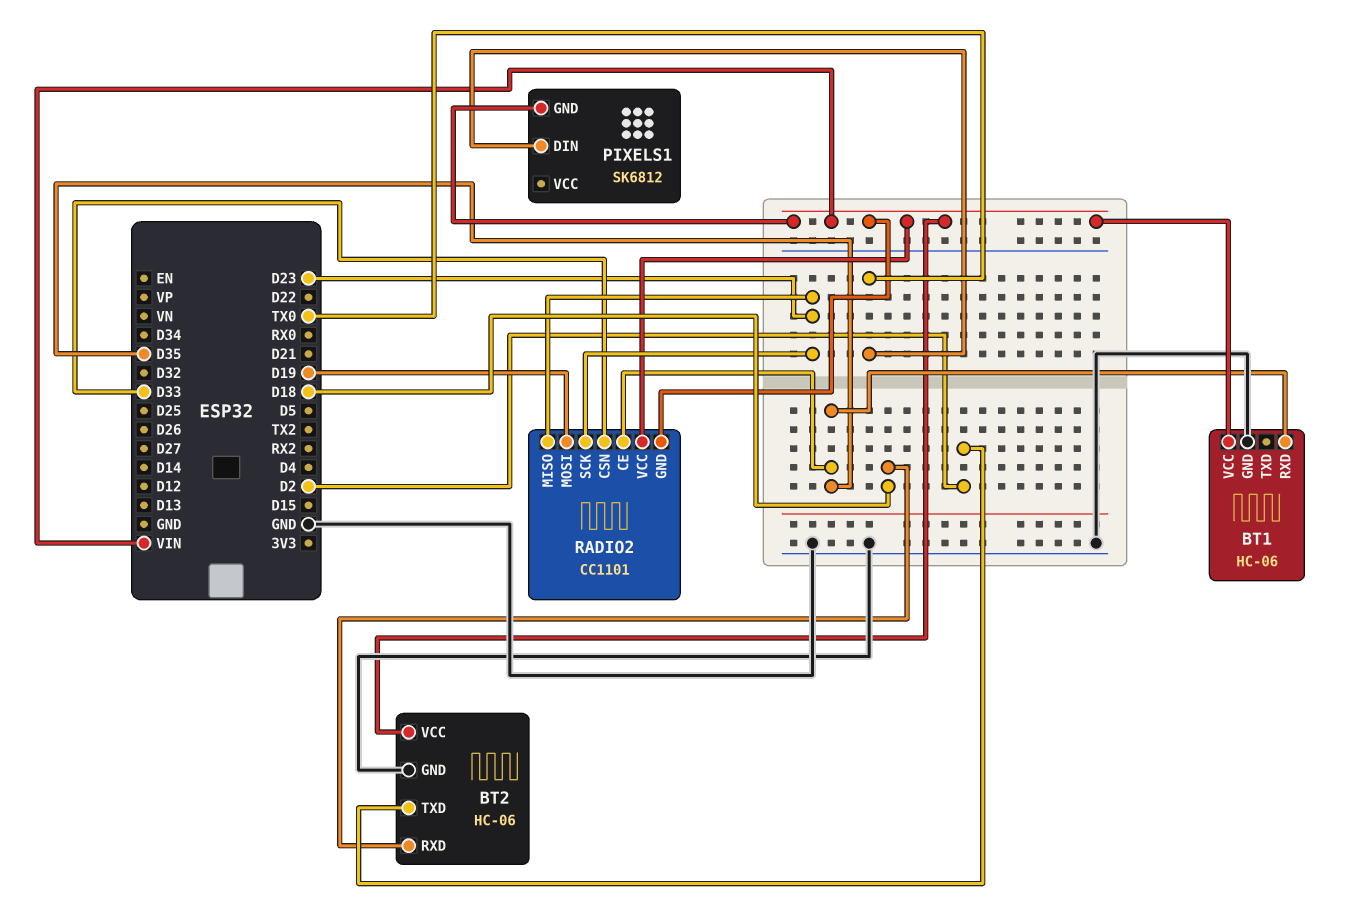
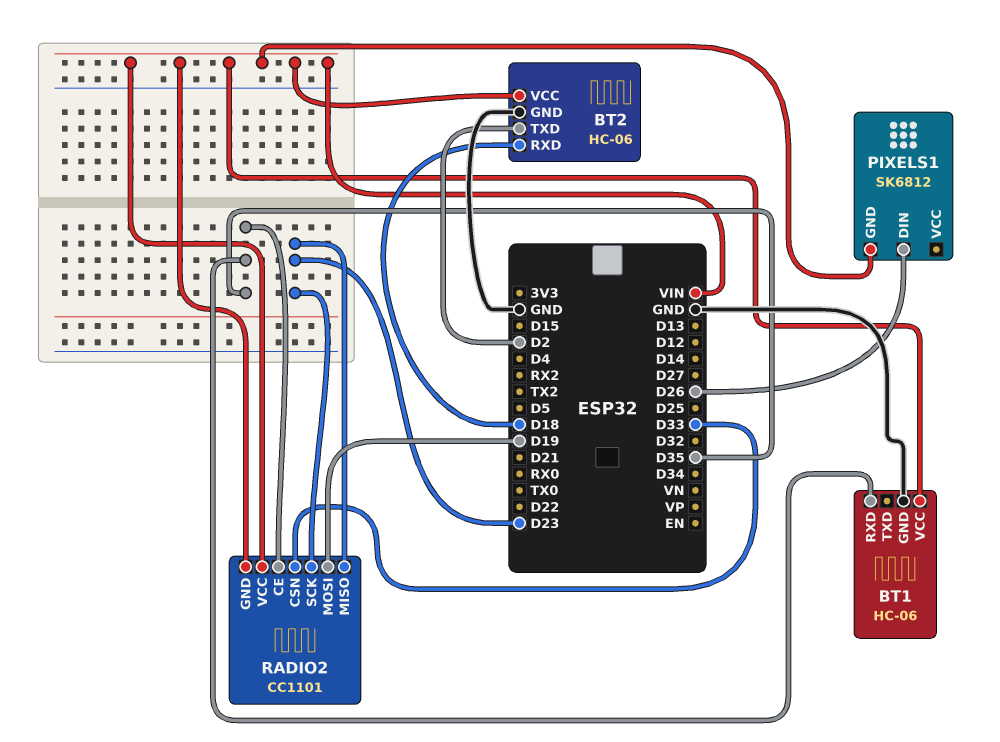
PIXELS1 pin DIN: TX0 -> D26

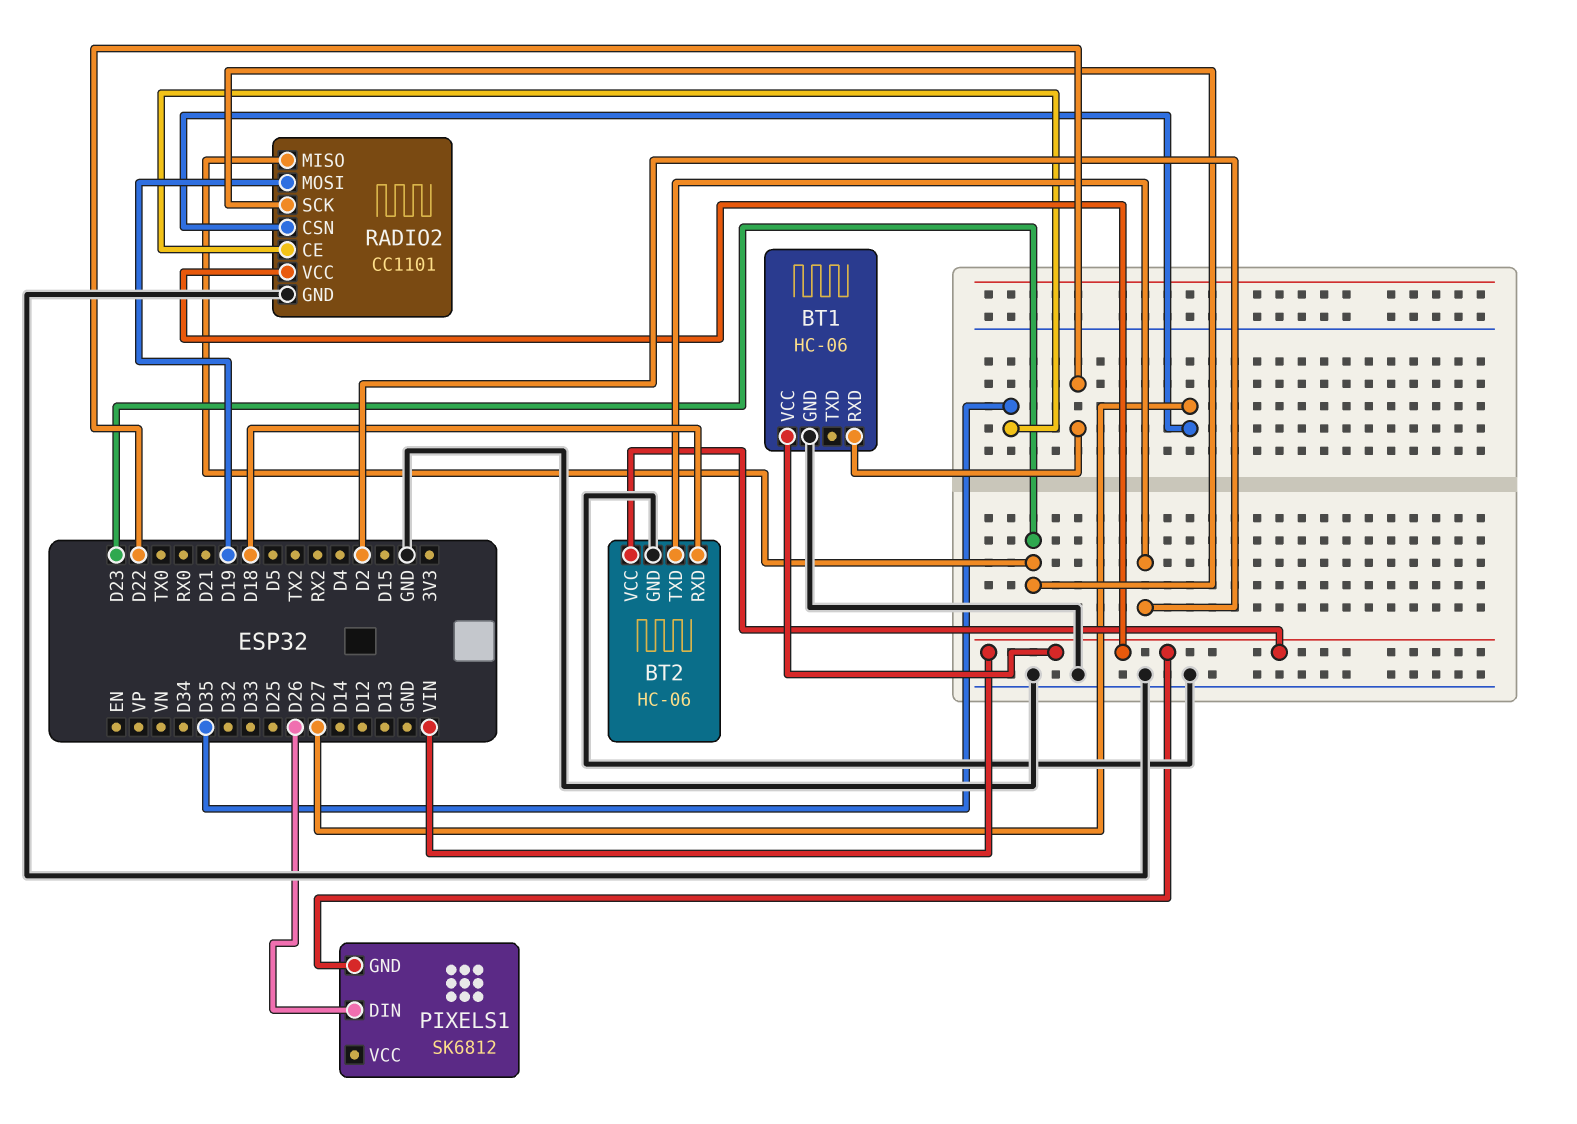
BT1 pin RXD: D35 -> D22
RADIO2 pin CSN: D33 -> D27
RADIO2 pin GND: VIN -> GND

